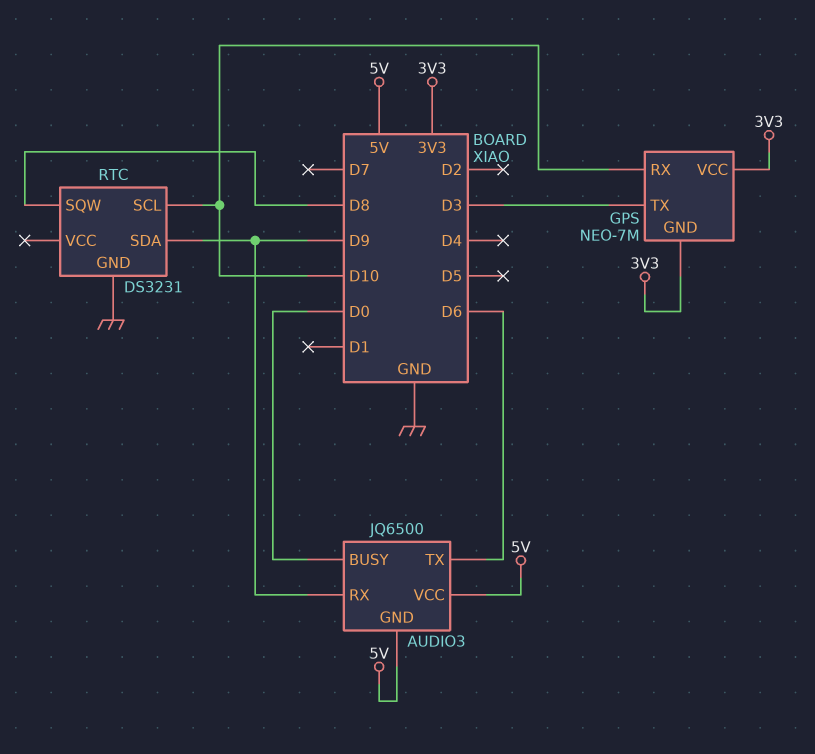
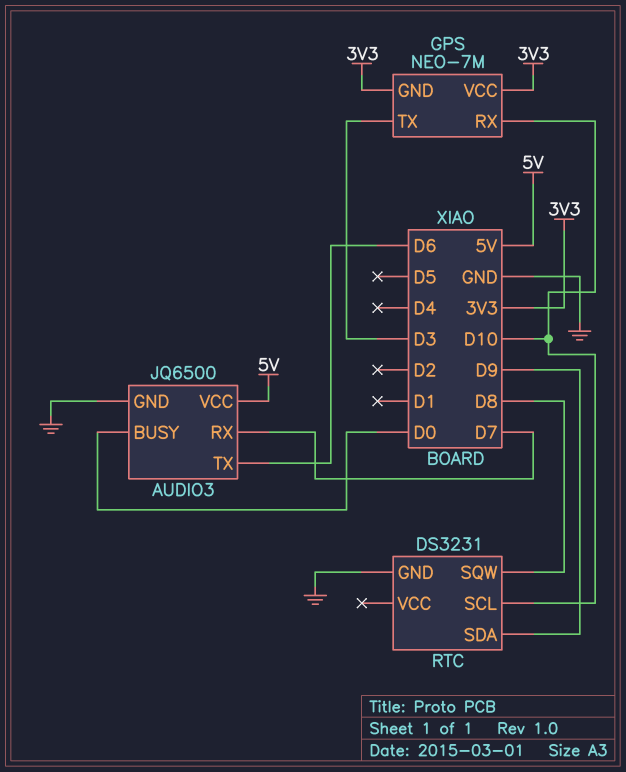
AUDIO3 pin GND: 5V -> GND
AUDIO3 pin RX: D9 -> D7

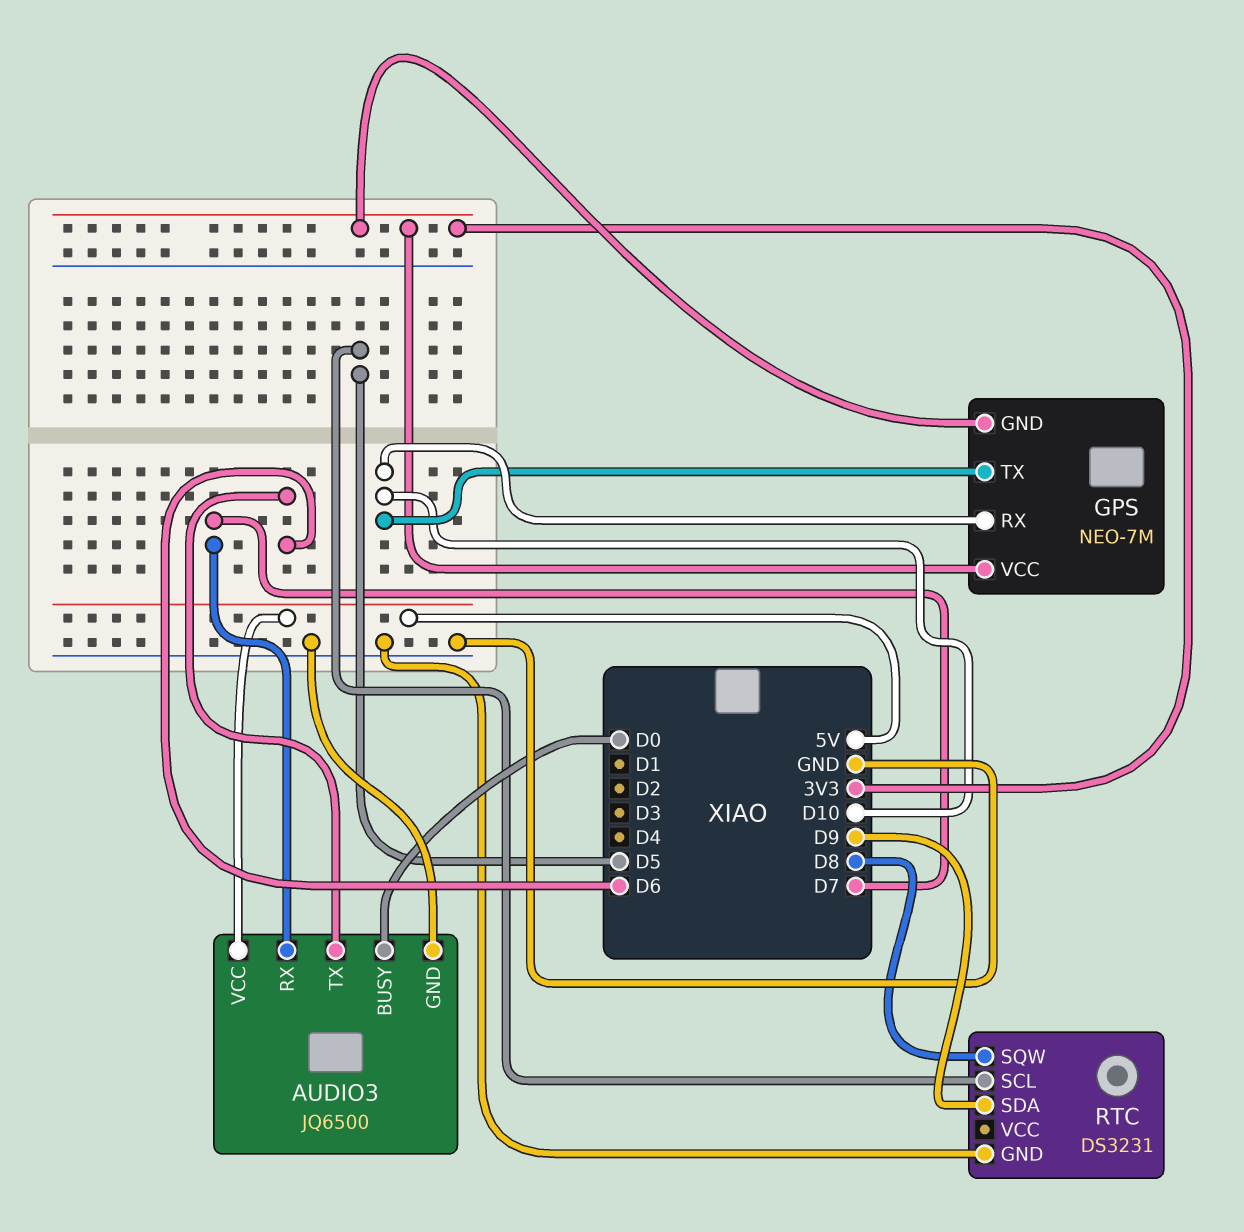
GPS pin TX: D3 -> D10
RTC pin SCL: D10 -> D5

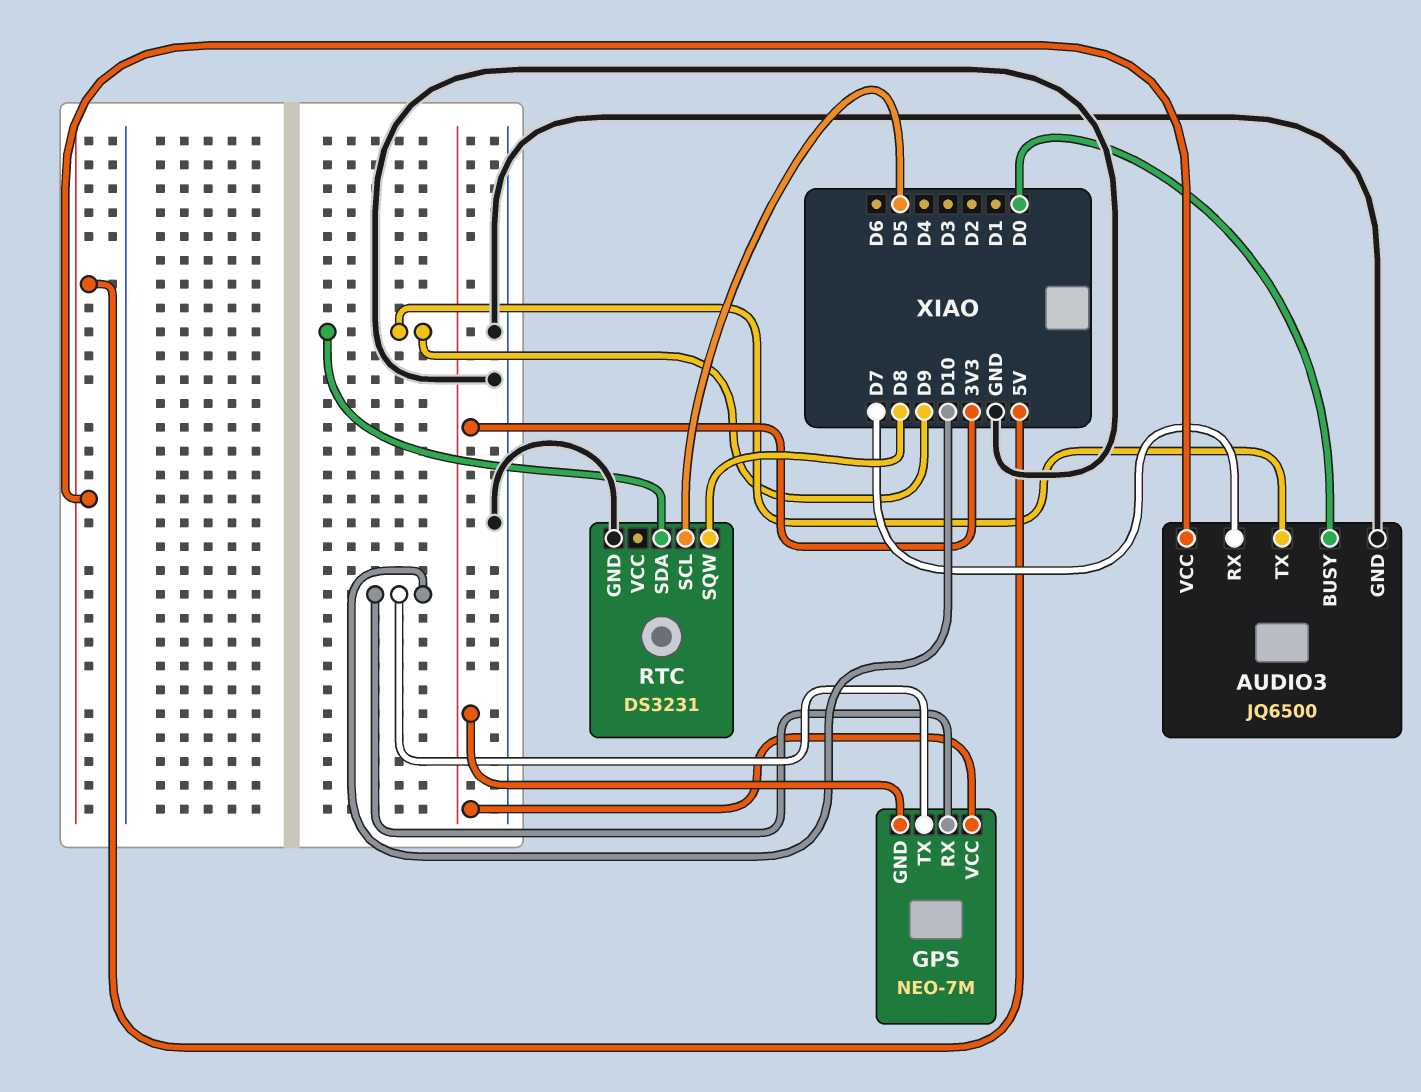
AUDIO3 pin TX: D6 -> D9

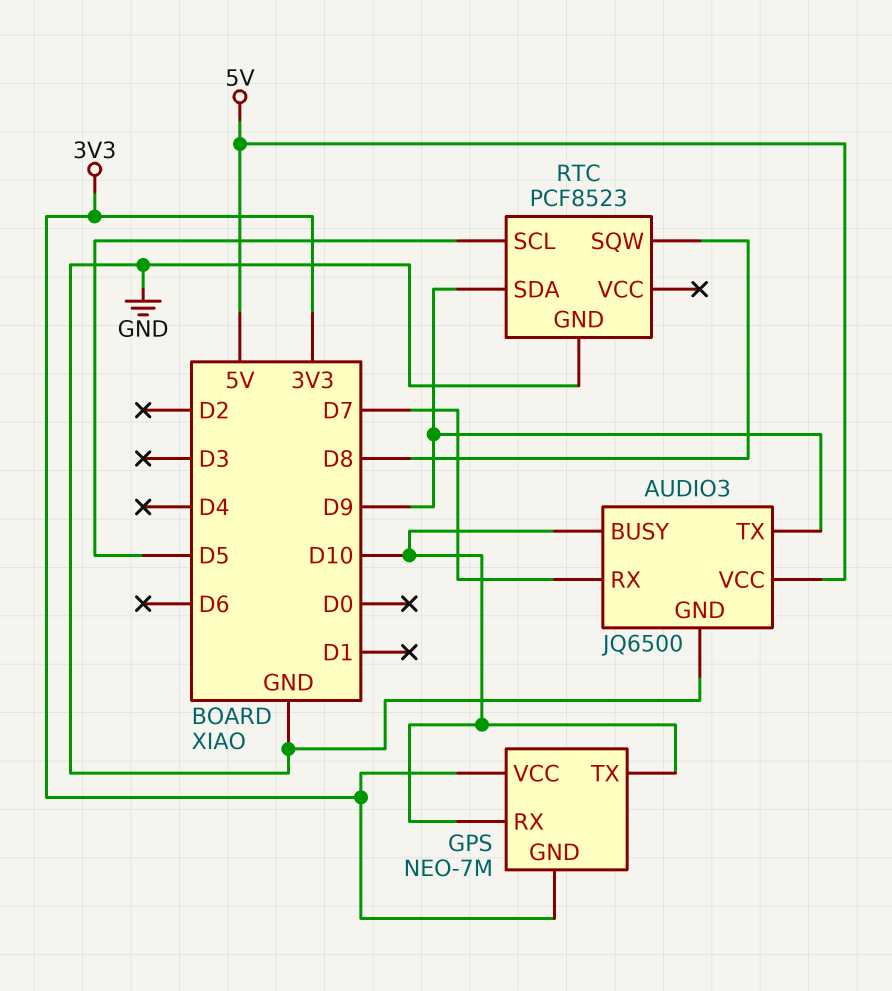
AUDIO3 pin BUSY: D0 -> D10
RTC: DS3231 -> PCF8523

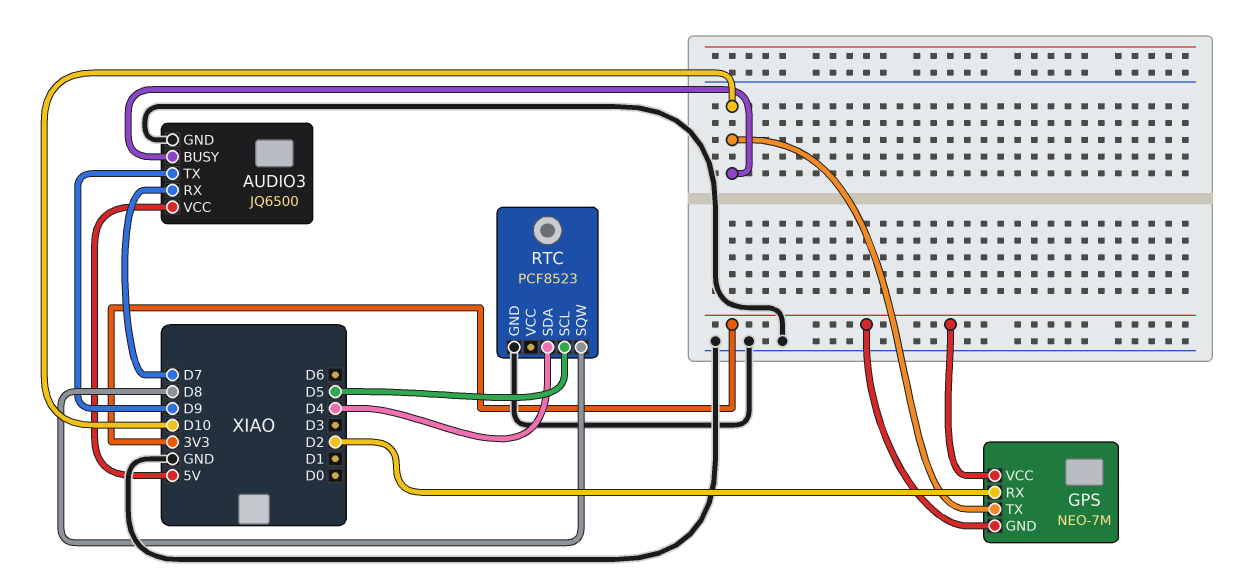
GPS pin RX: D10 -> D2
RTC pin SDA: D9 -> D4

